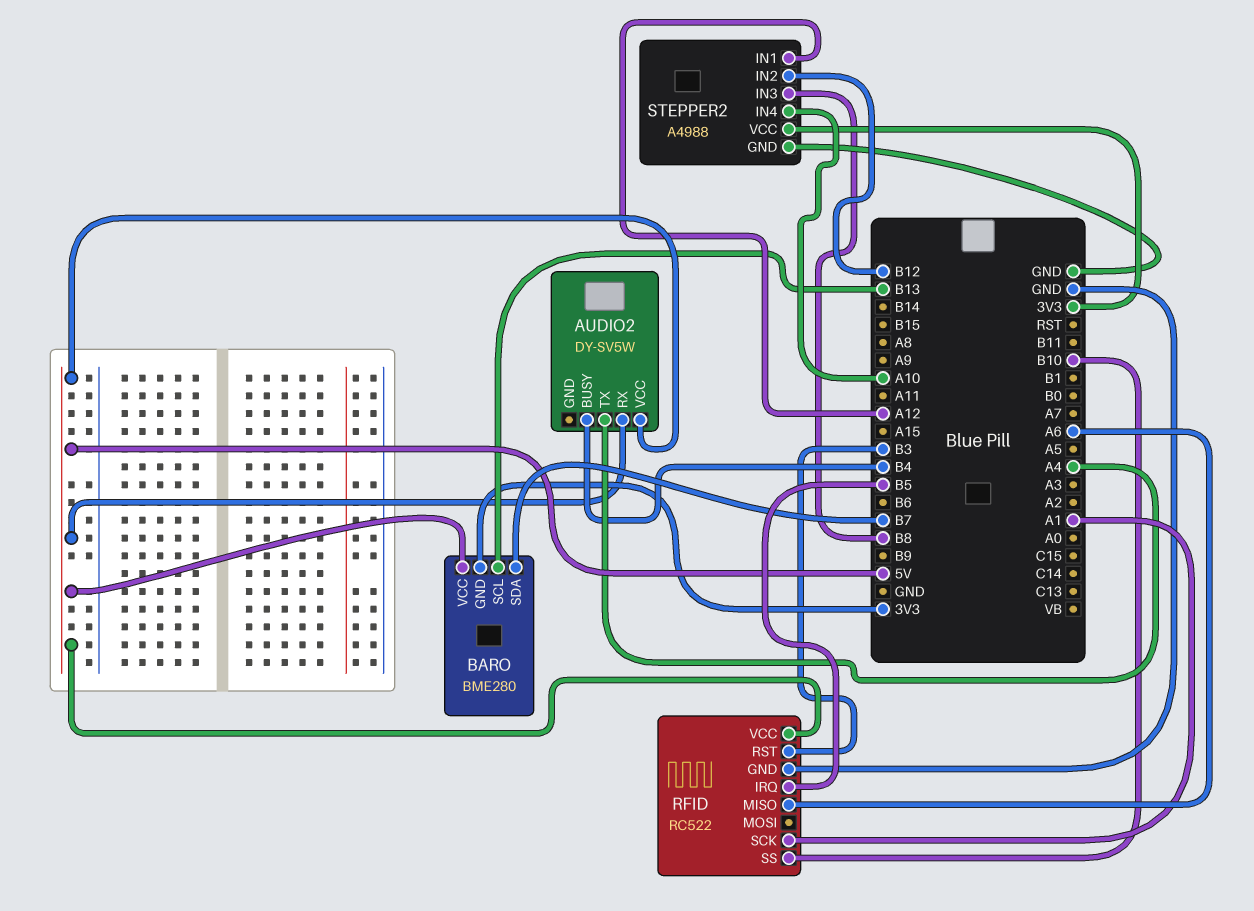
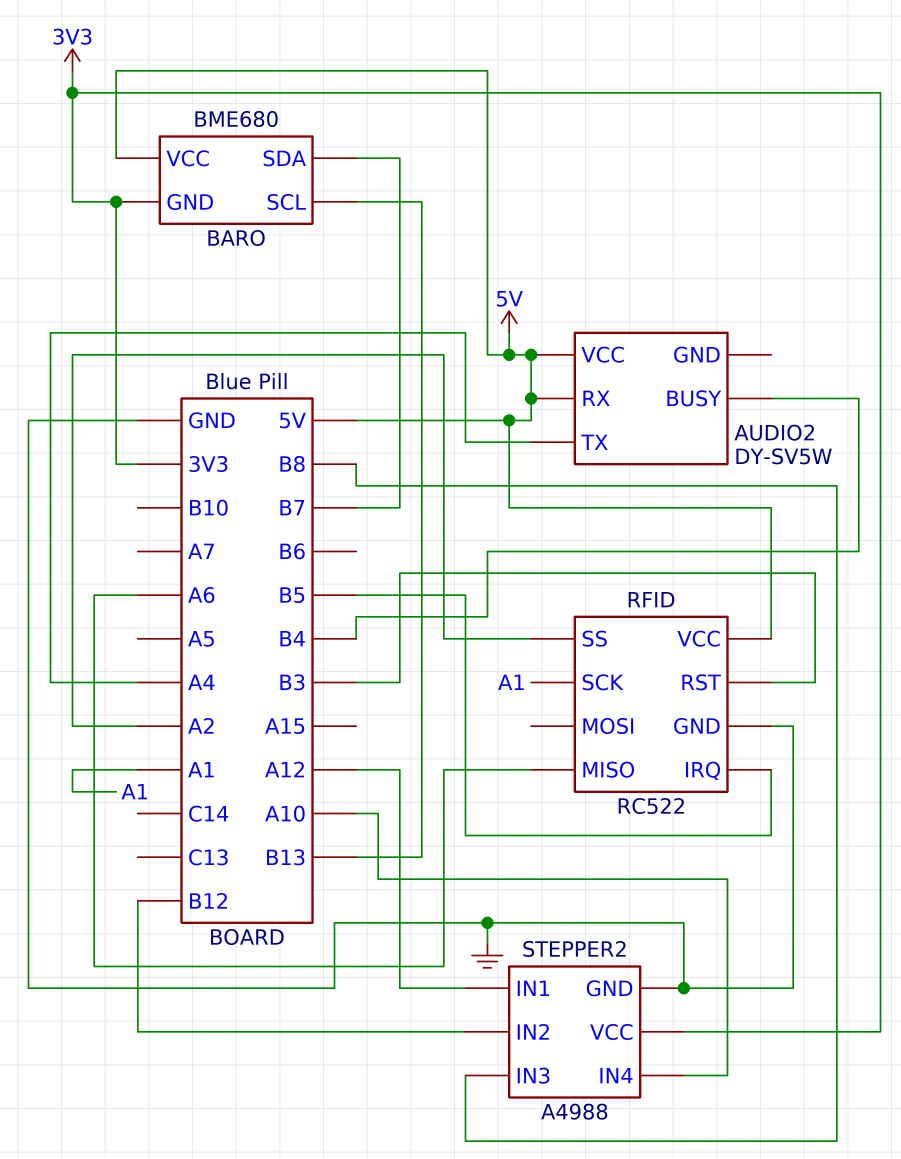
BARO: BME280 -> BME680
RFID pin SS: B10 -> A2

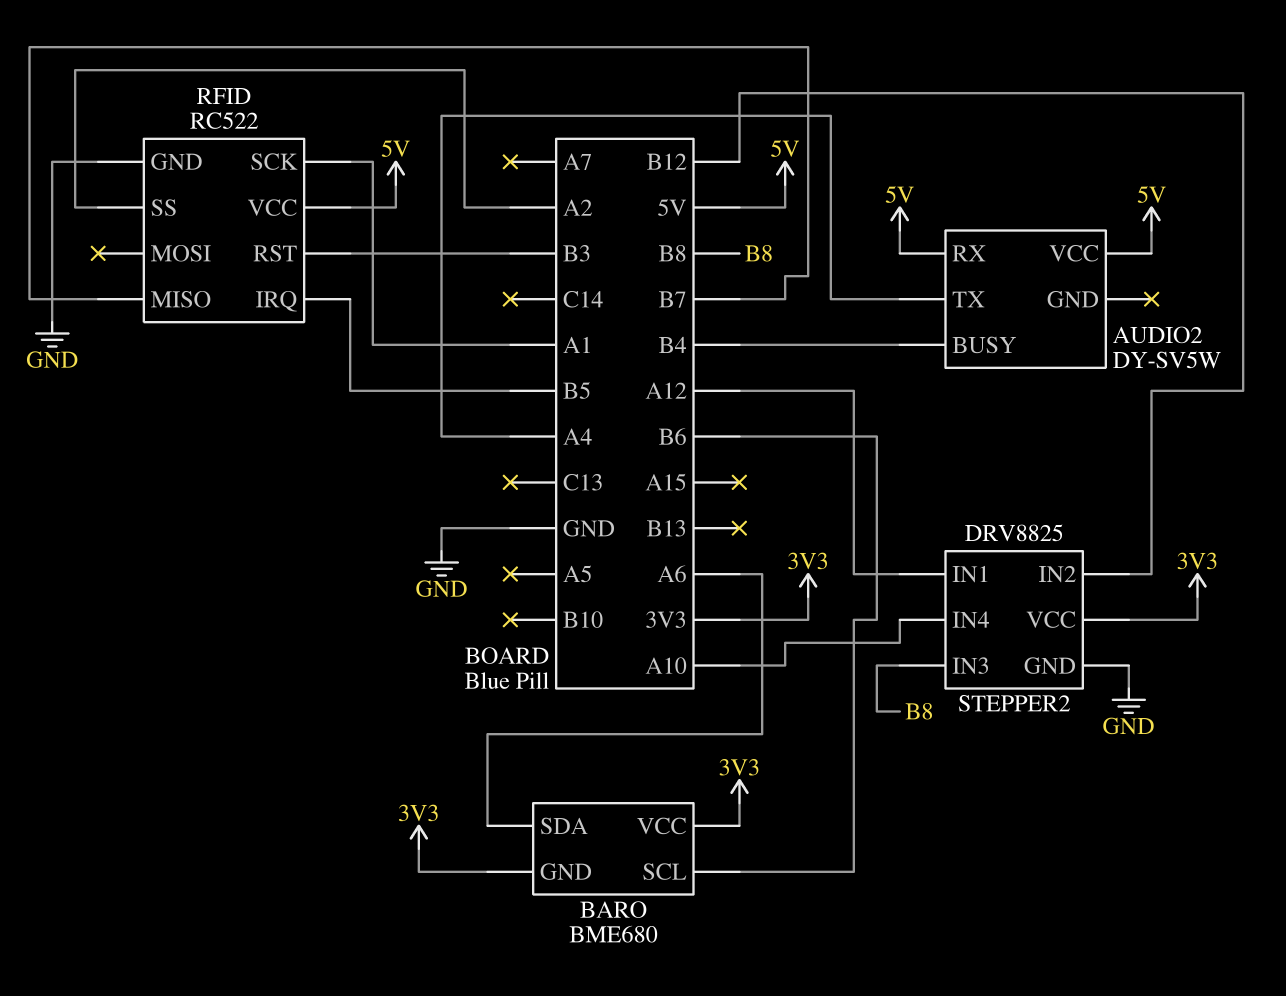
BARO pin SCL: B13 -> B6
BARO pin SDA: B7 -> A6
BARO pin VCC: 5V -> 3V3
RFID pin MISO: A6 -> B7
STEPPER2: A4988 -> DRV8825

